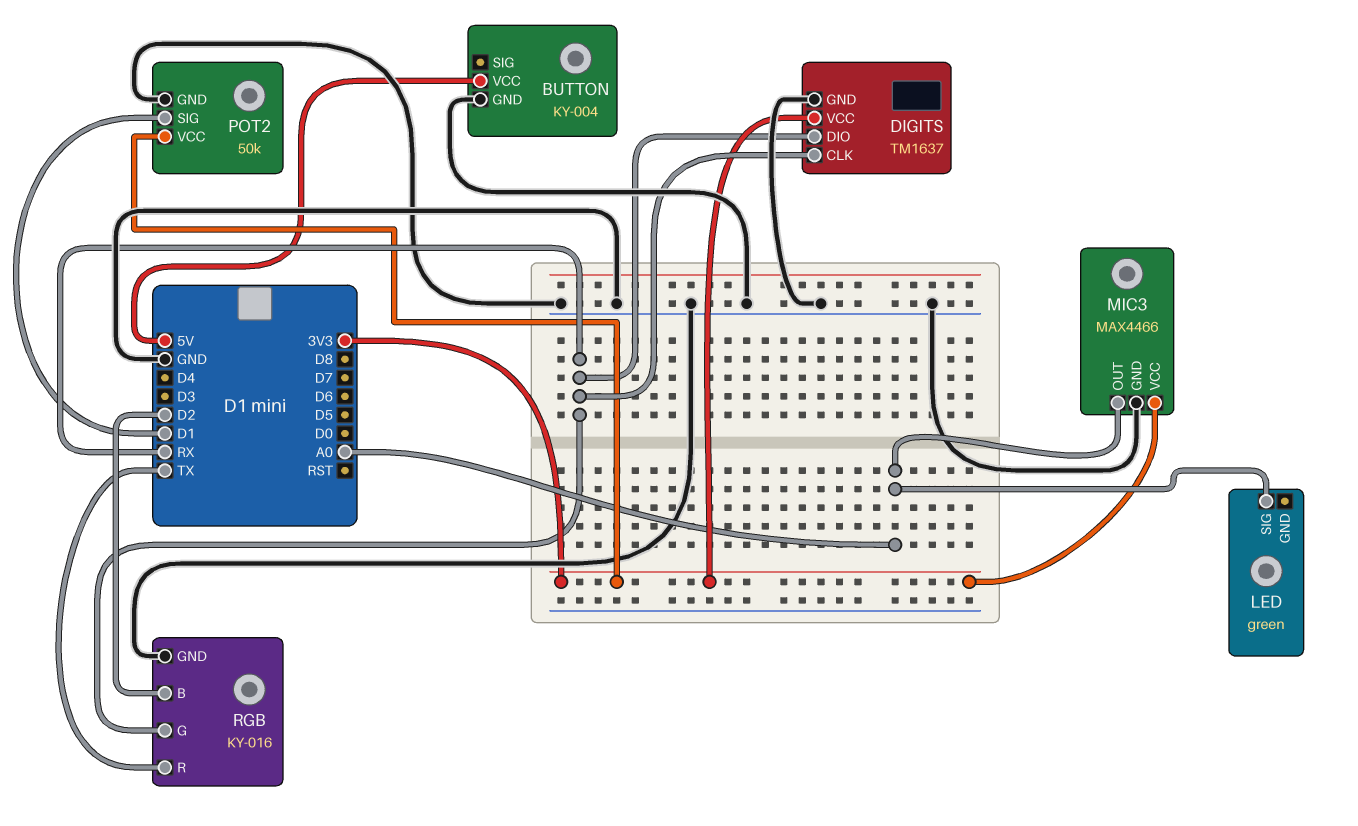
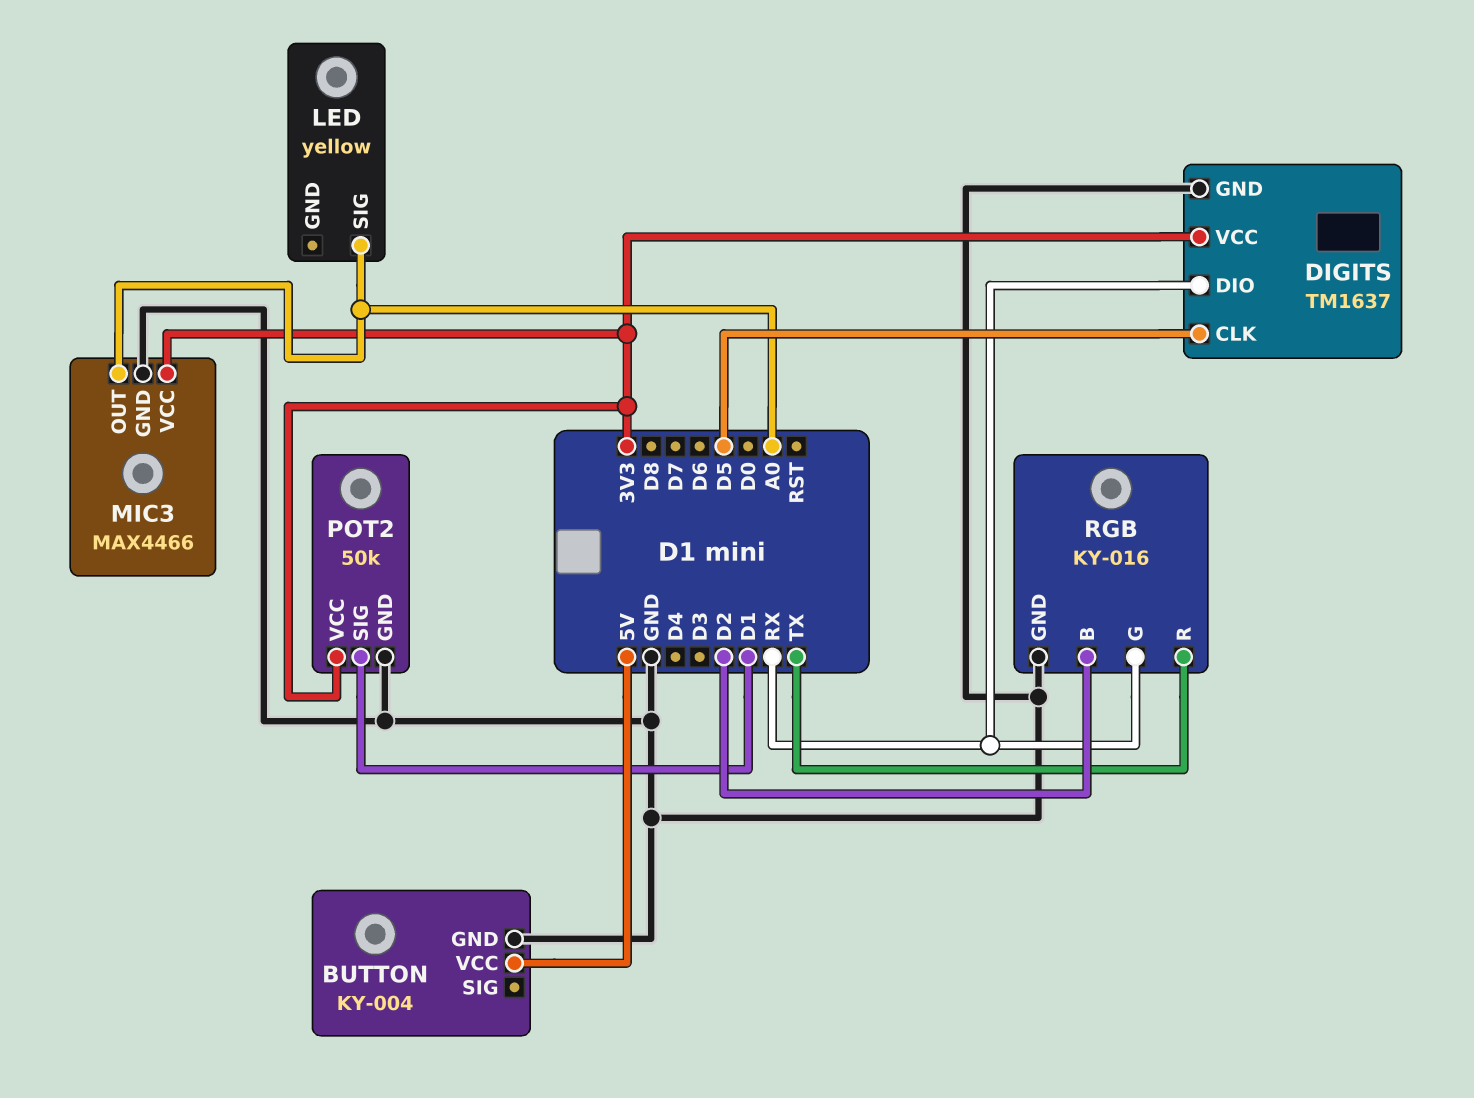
DIGITS pin CLK: RX -> D5
LED: green -> yellow

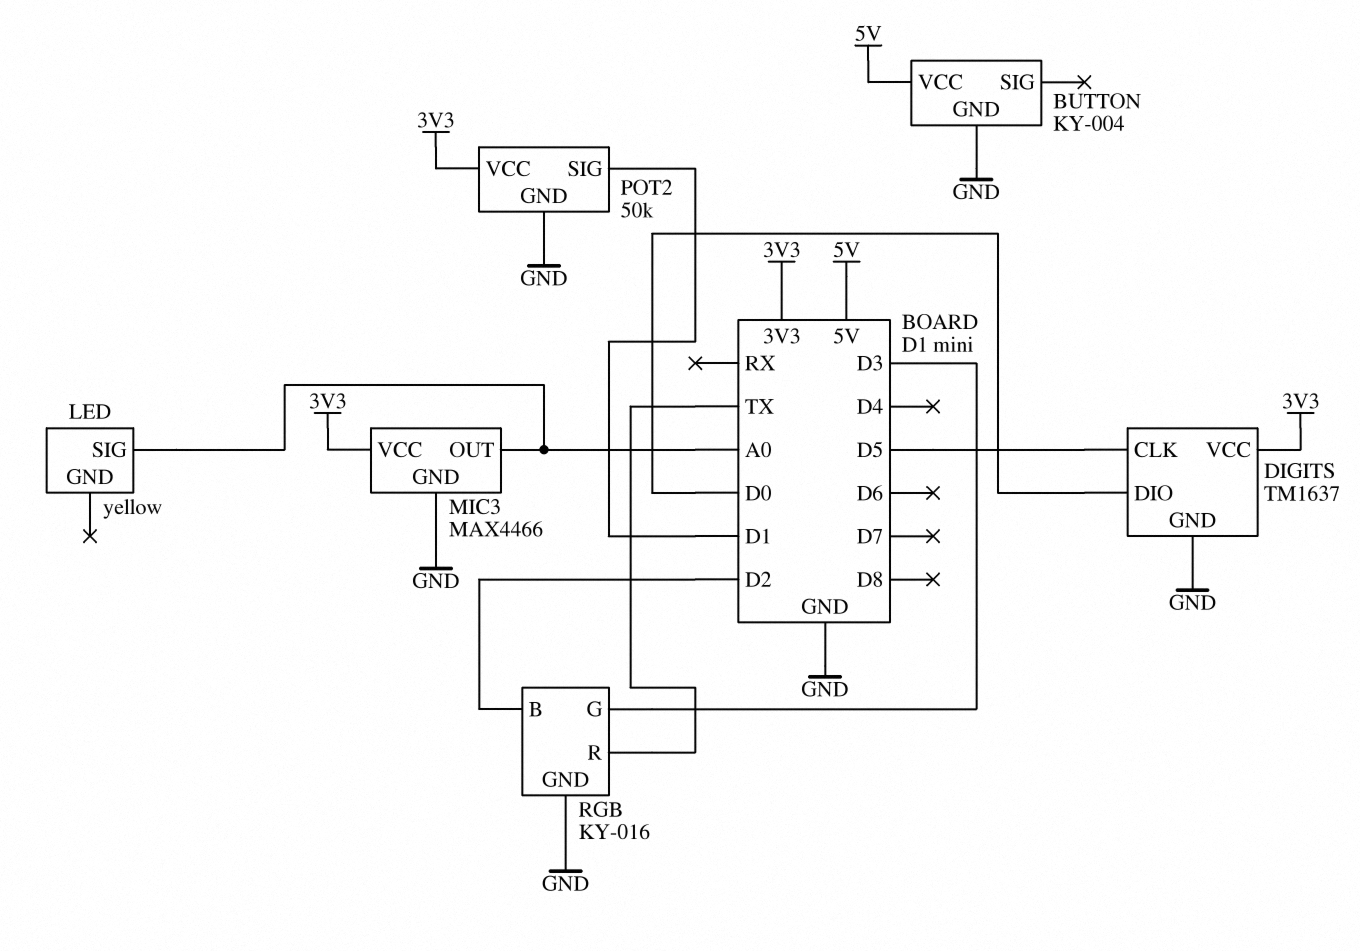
DIGITS pin DIO: RX -> D0
RGB pin G: RX -> D3

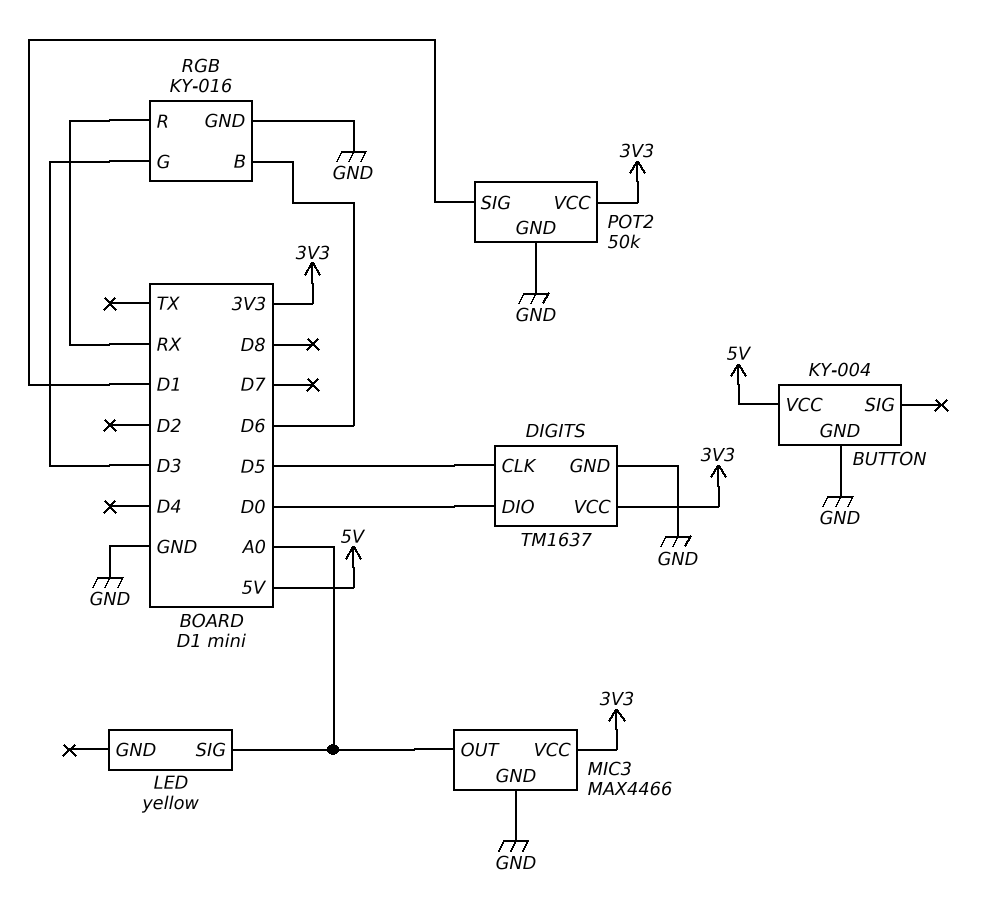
RGB pin B: D2 -> D6
RGB pin R: TX -> RX

